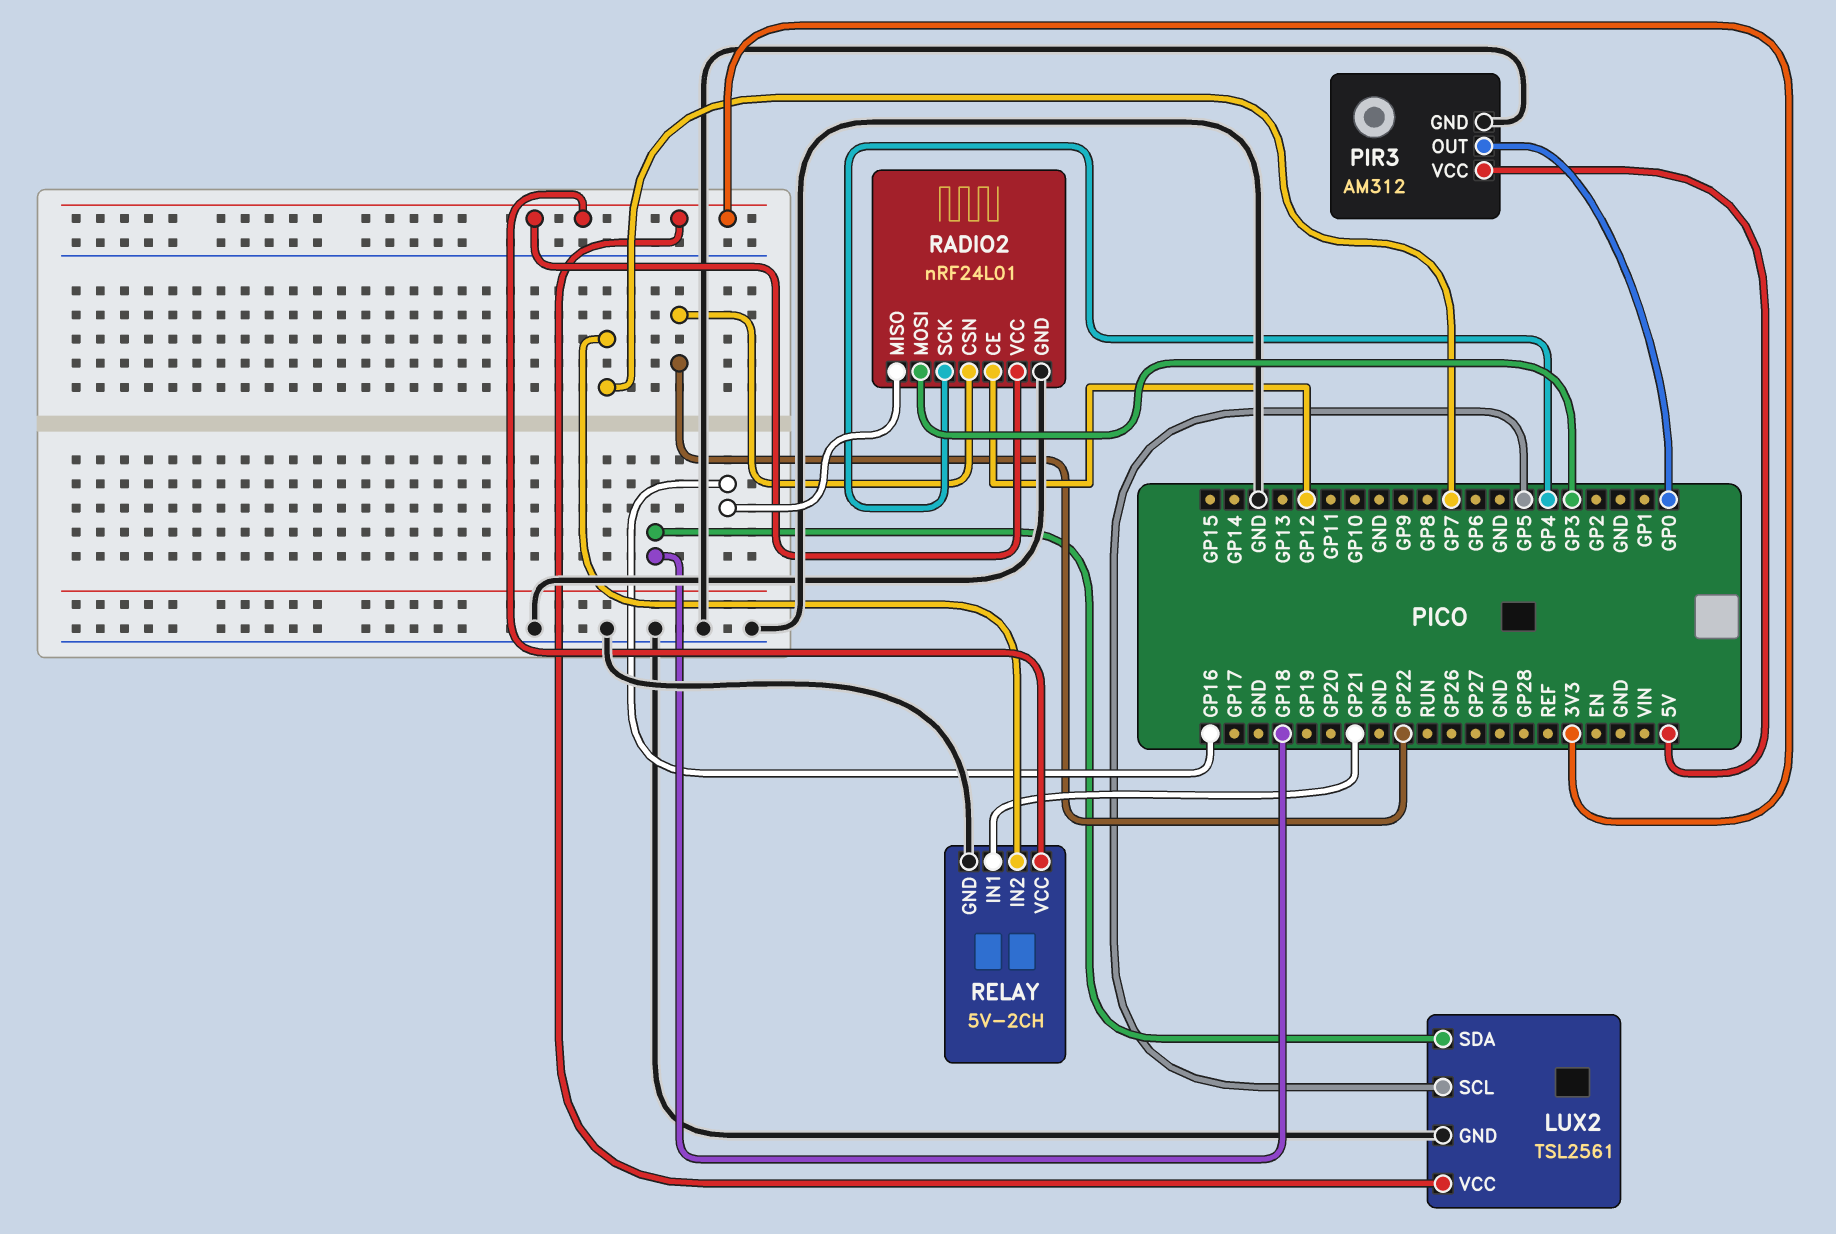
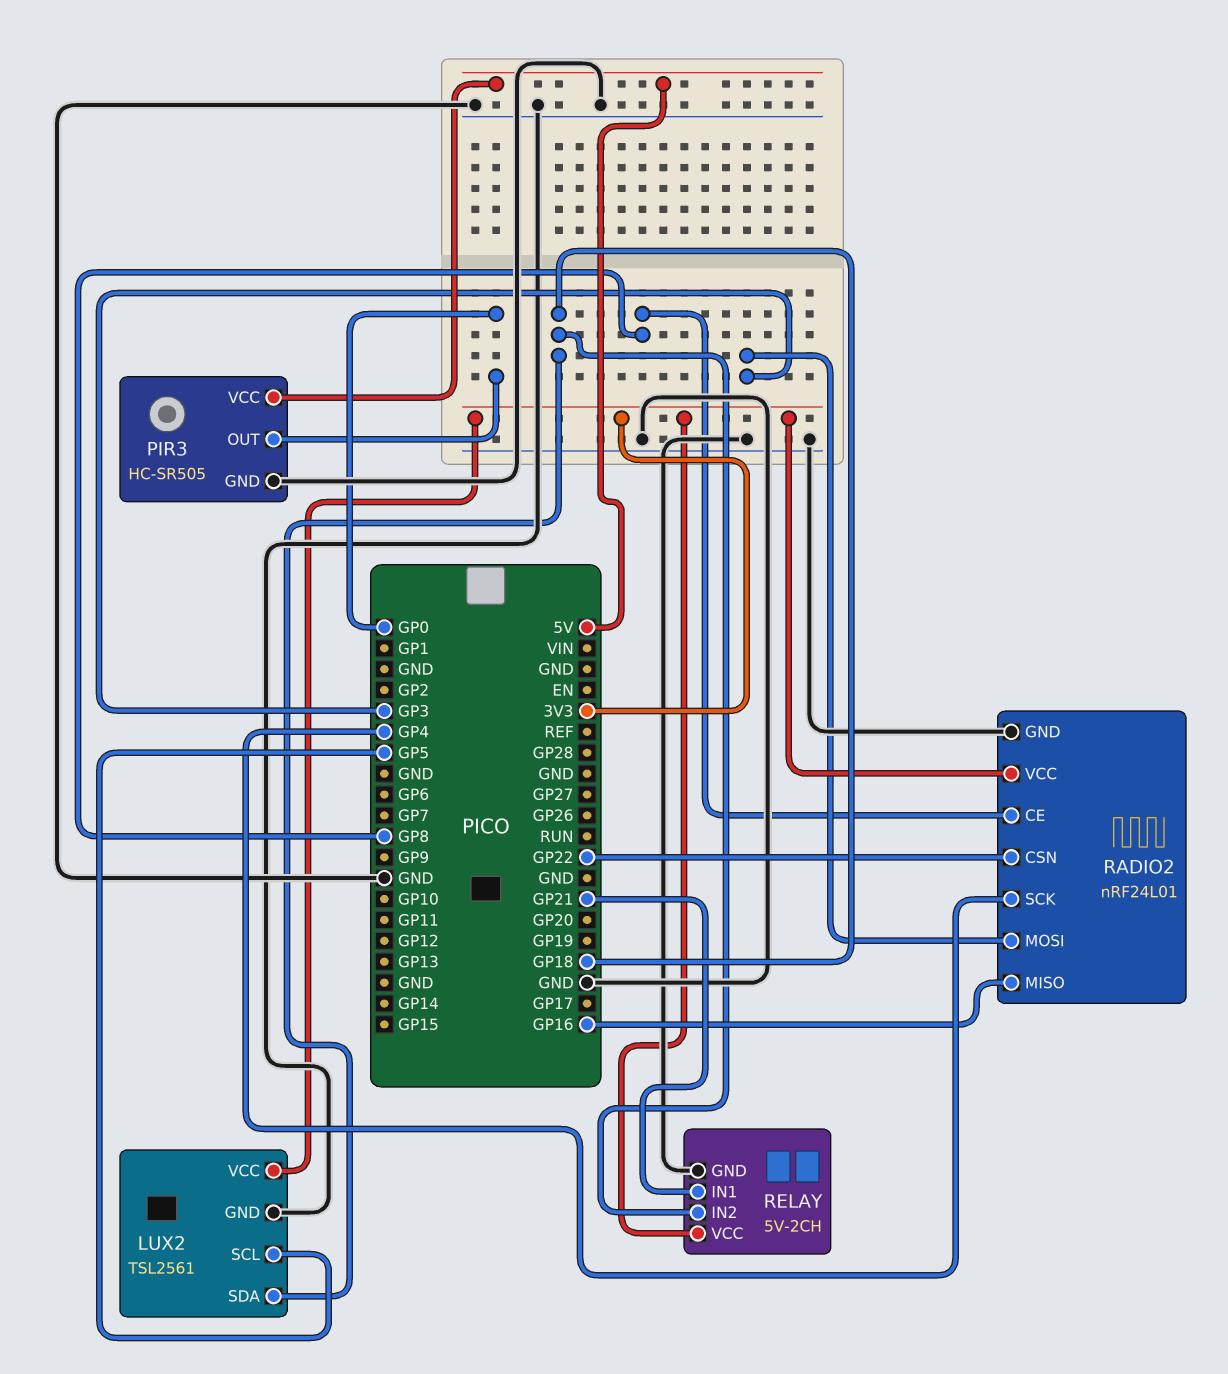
PIR3: AM312 -> HC-SR505
RADIO2 pin CE: GP12 -> GP8
RELAY pin IN2: GP7 -> GP18

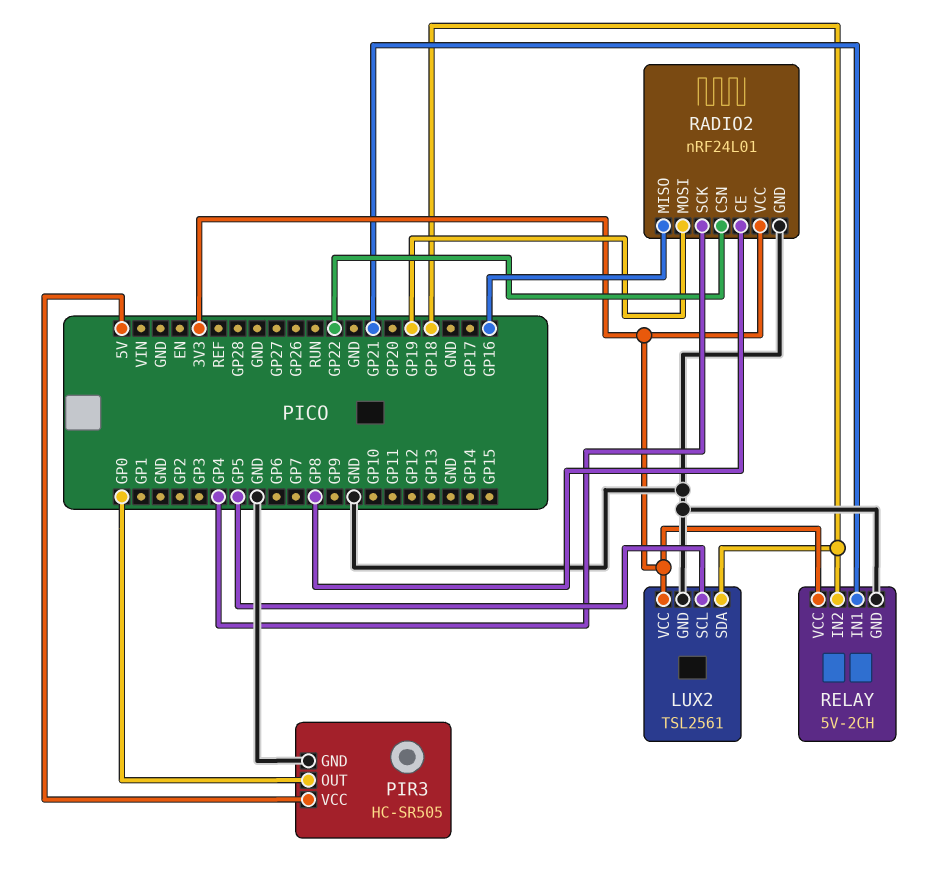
RADIO2 pin MOSI: GP3 -> GP19

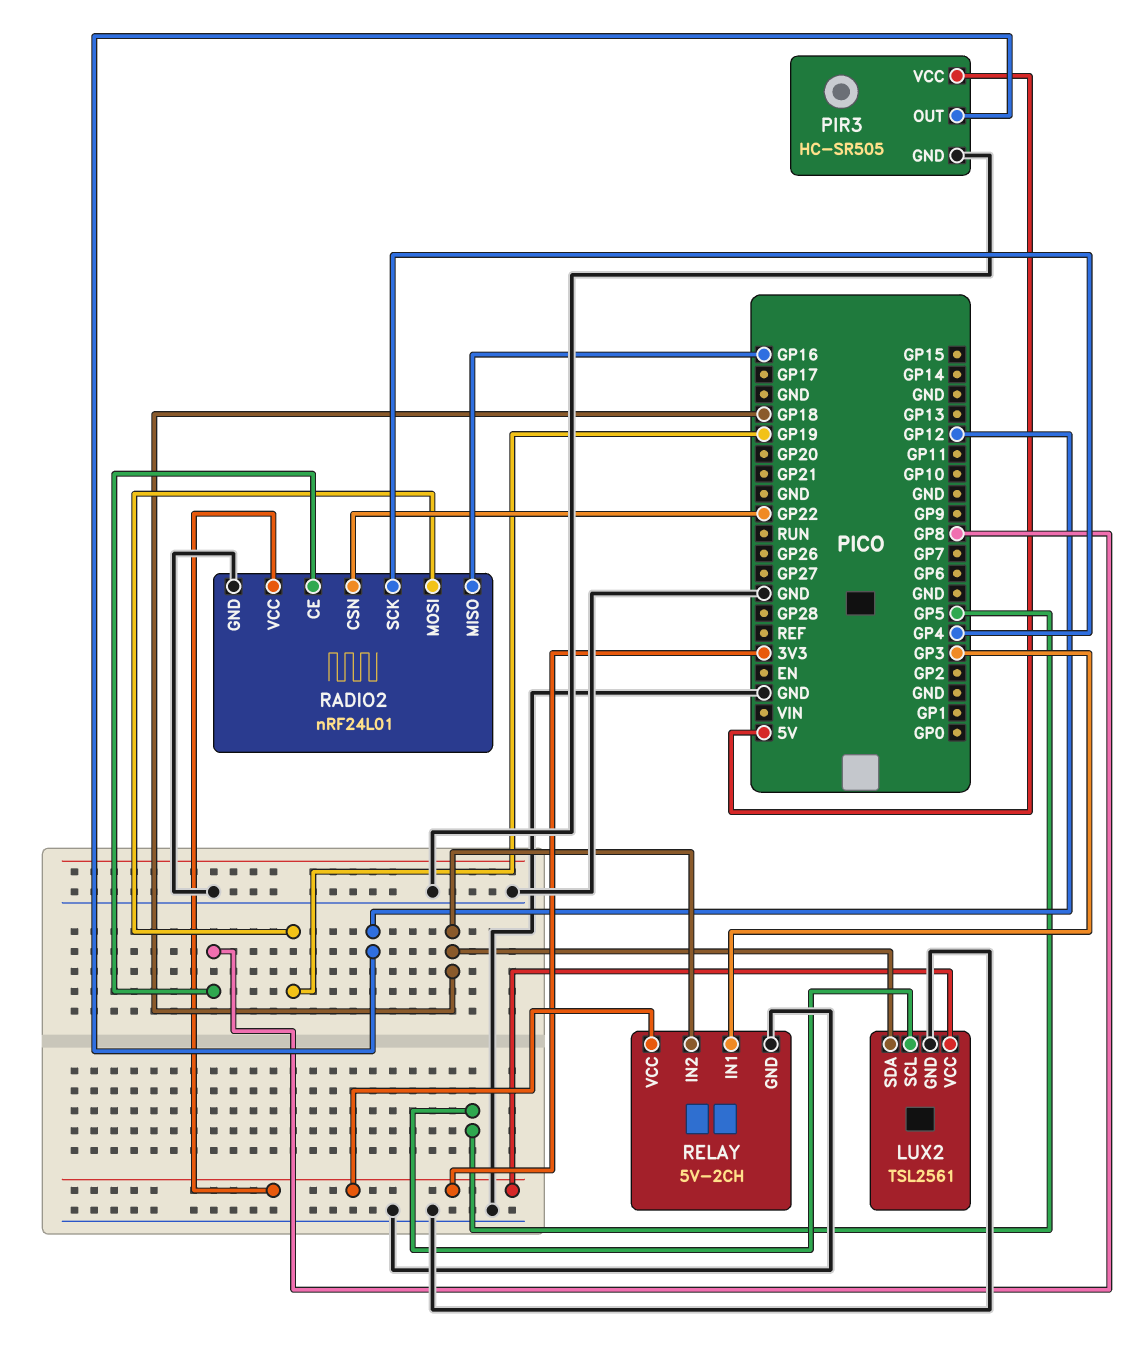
PIR3 pin OUT: GP0 -> GP12
RELAY pin IN1: GP21 -> GP3

